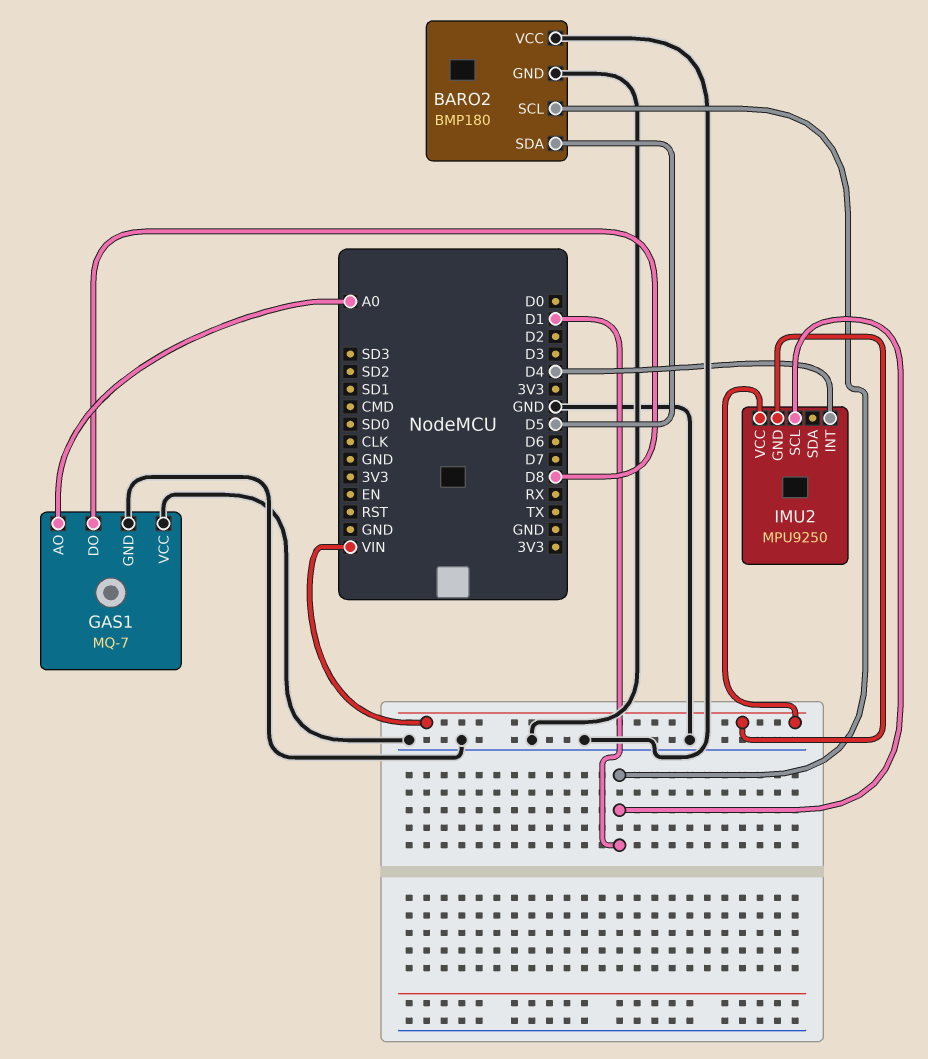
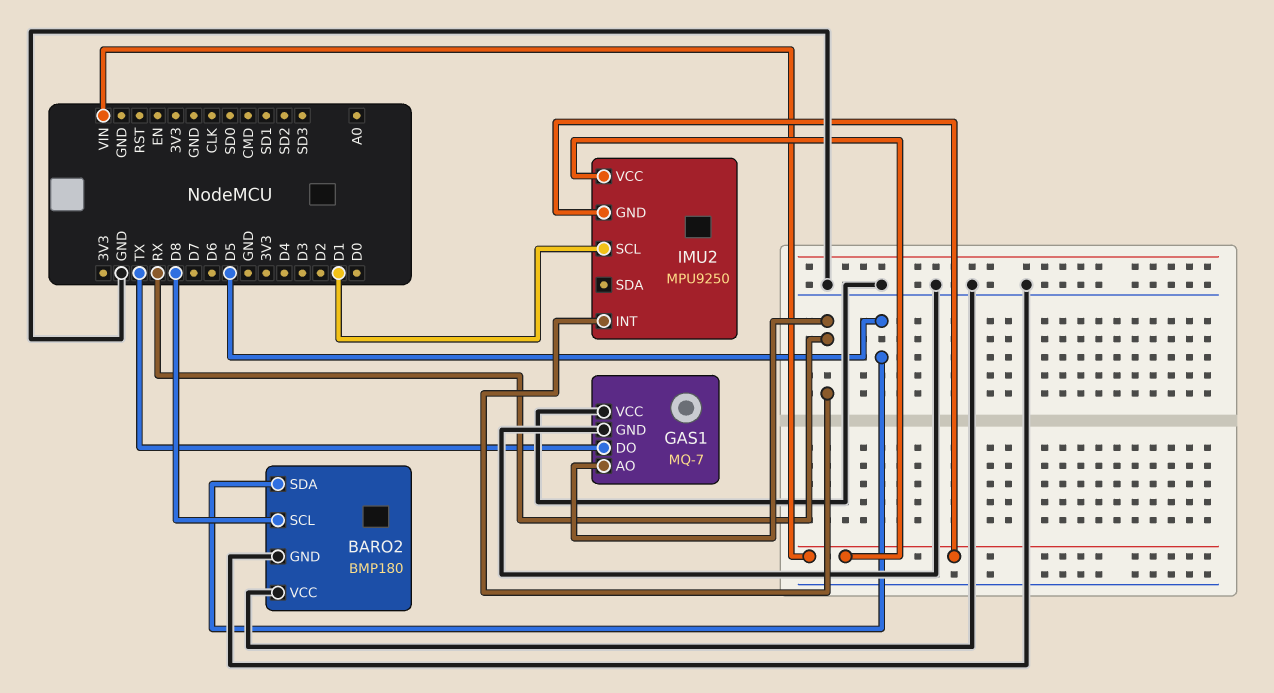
BARO2 pin SCL: D1 -> D8
GAS1 pin AO: A0 -> RX
GAS1 pin DO: D8 -> TX
IMU2 pin INT: D4 -> RX

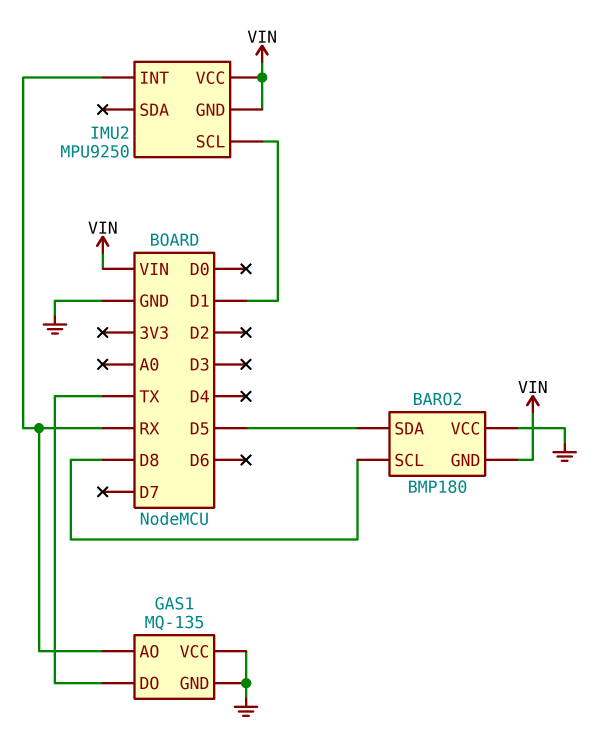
BARO2 pin GND: GND -> VIN
GAS1: MQ-7 -> MQ-135

